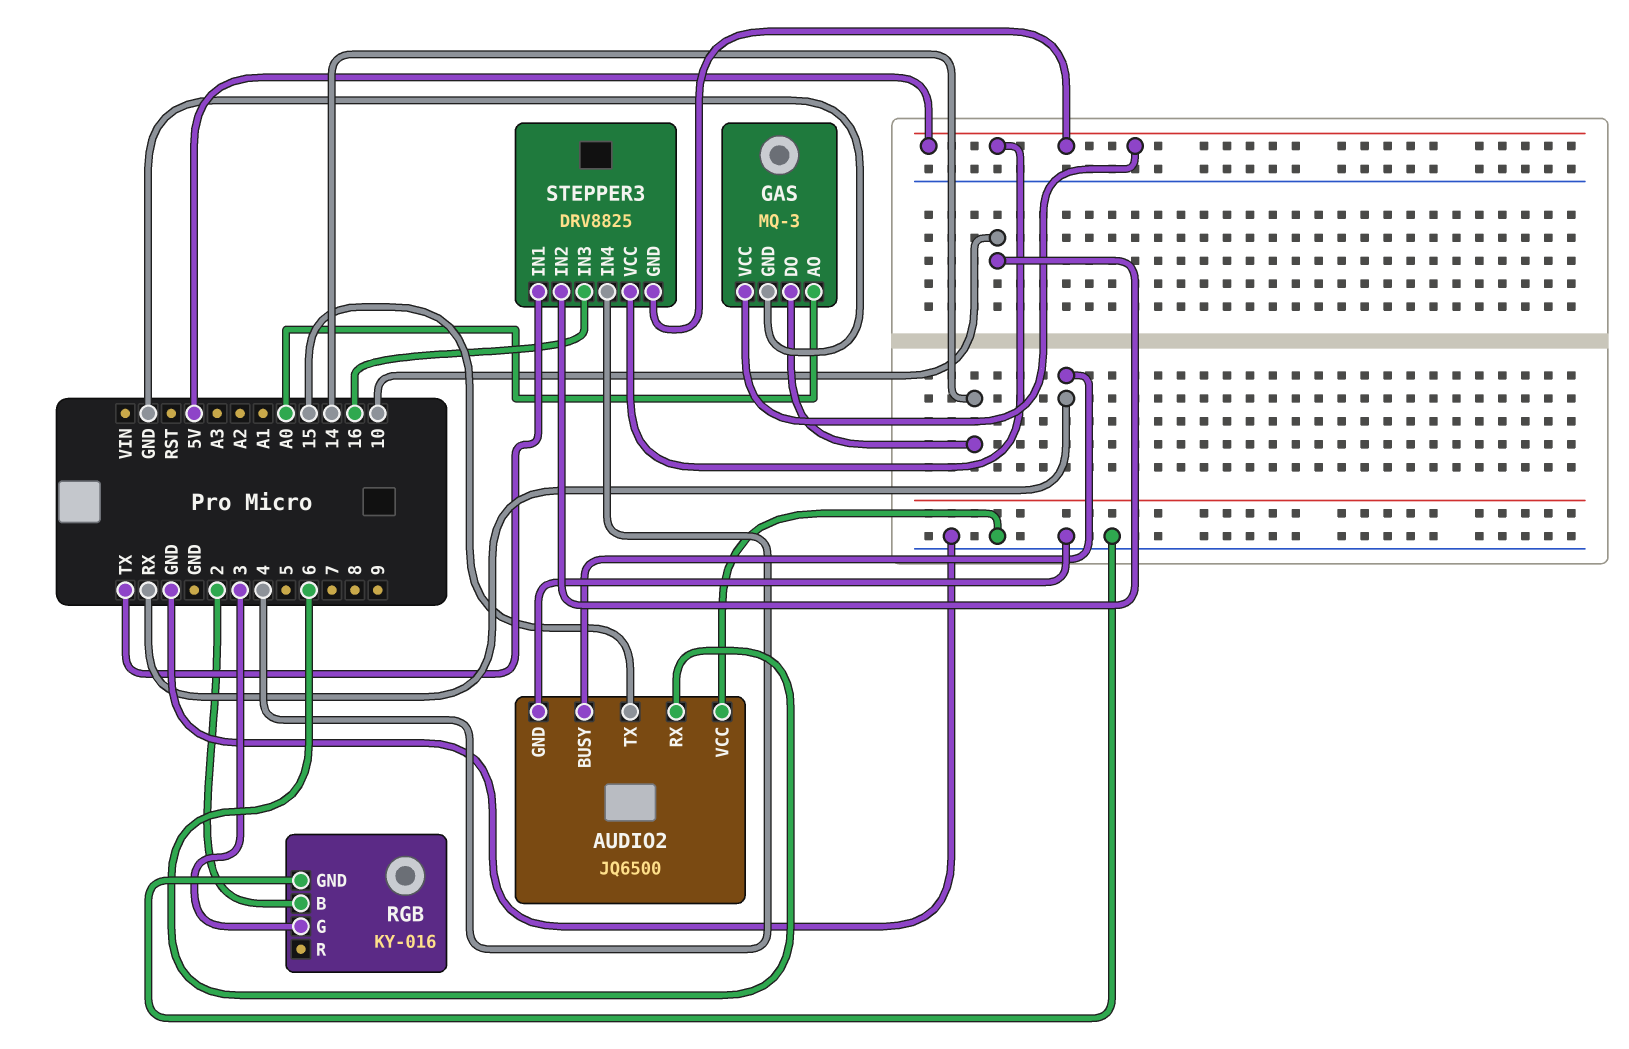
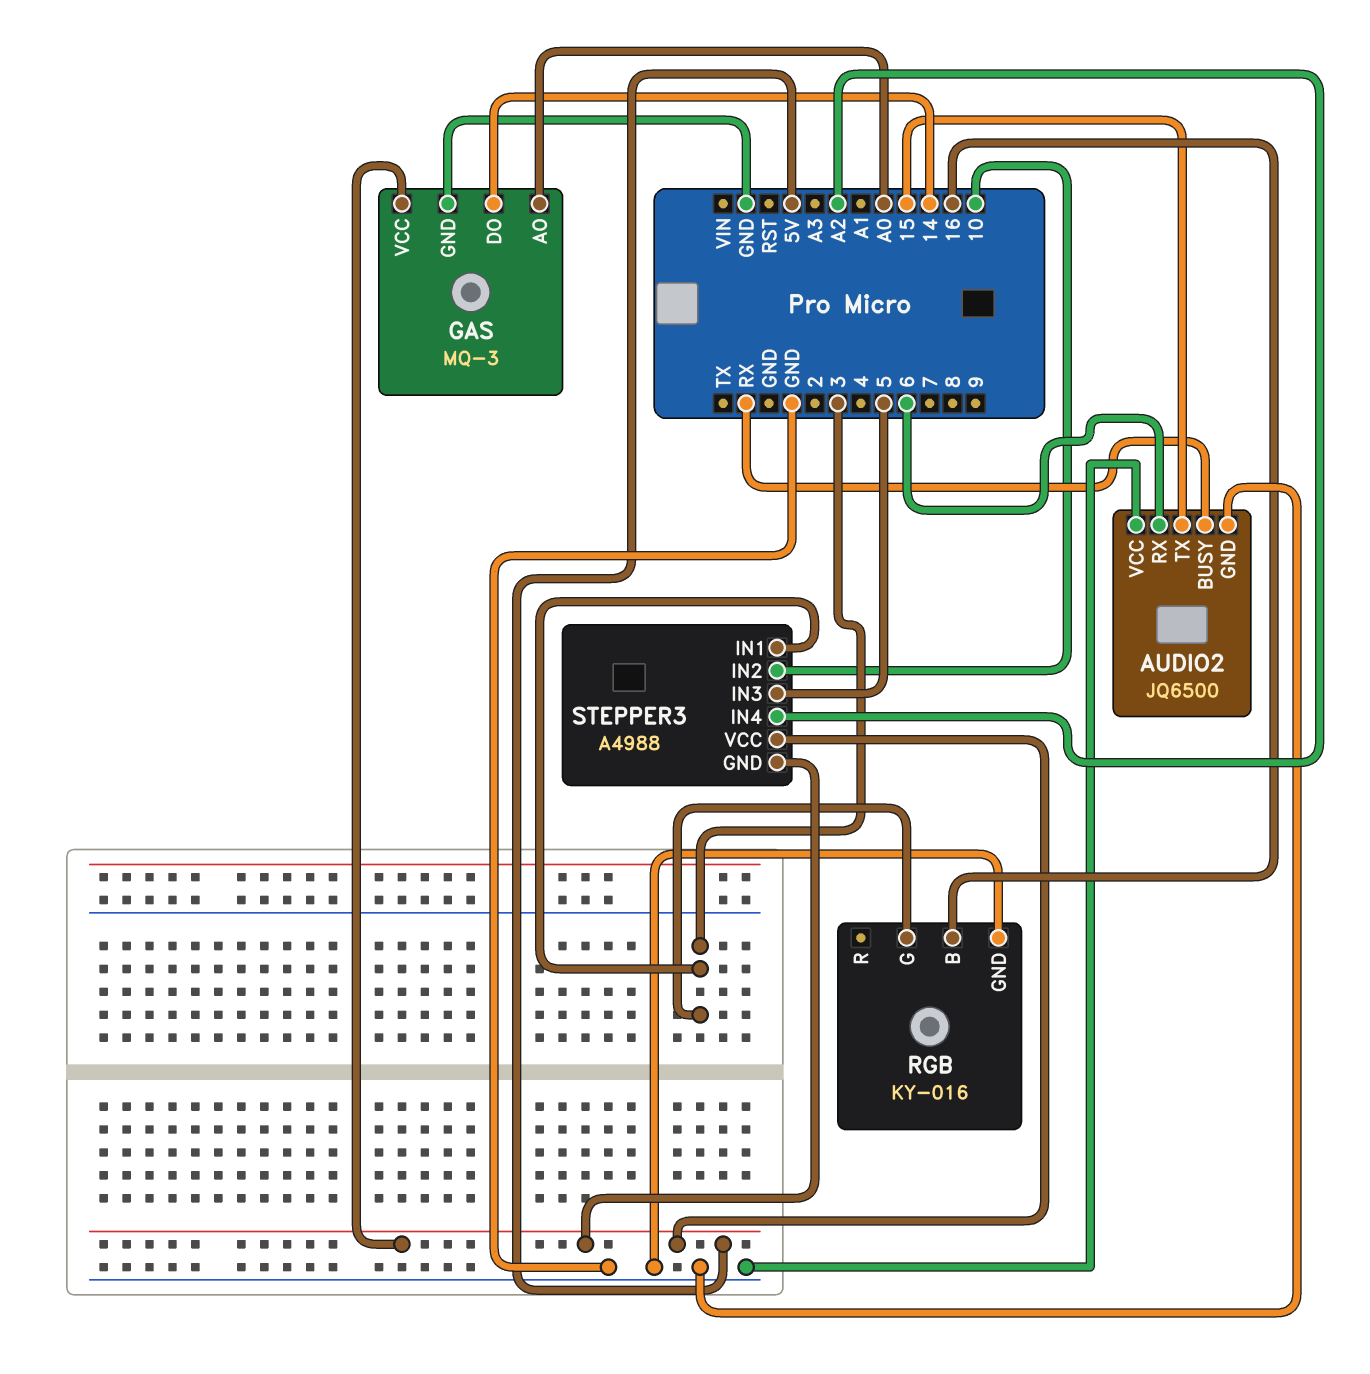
RGB pin B: 2 -> 16
STEPPER3: DRV8825 -> A4988
STEPPER3 pin IN1: TX -> 3
STEPPER3 pin IN3: 16 -> 5
STEPPER3 pin IN4: 4 -> A2

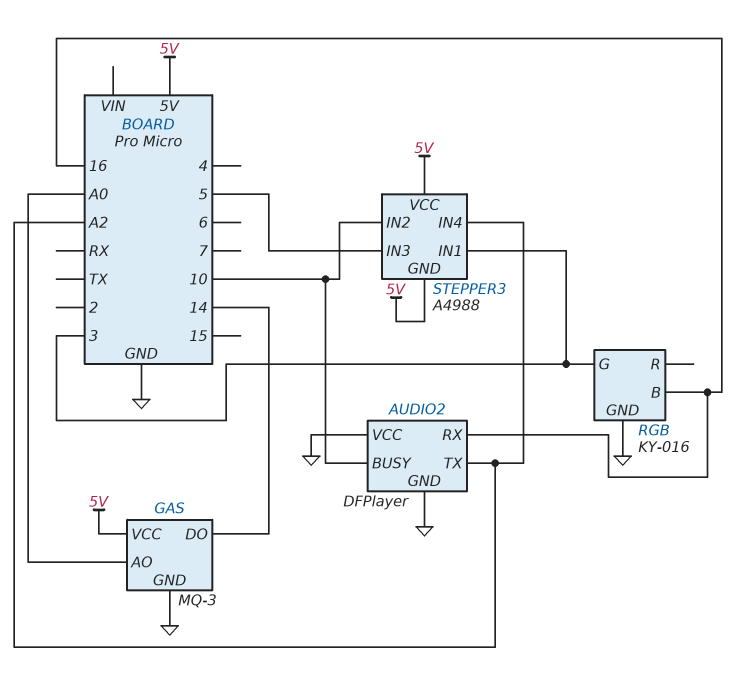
AUDIO2: JQ6500 -> DFPlayer
AUDIO2 pin BUSY: RX -> 10
AUDIO2 pin RX: 6 -> 16
AUDIO2 pin TX: 15 -> A2

